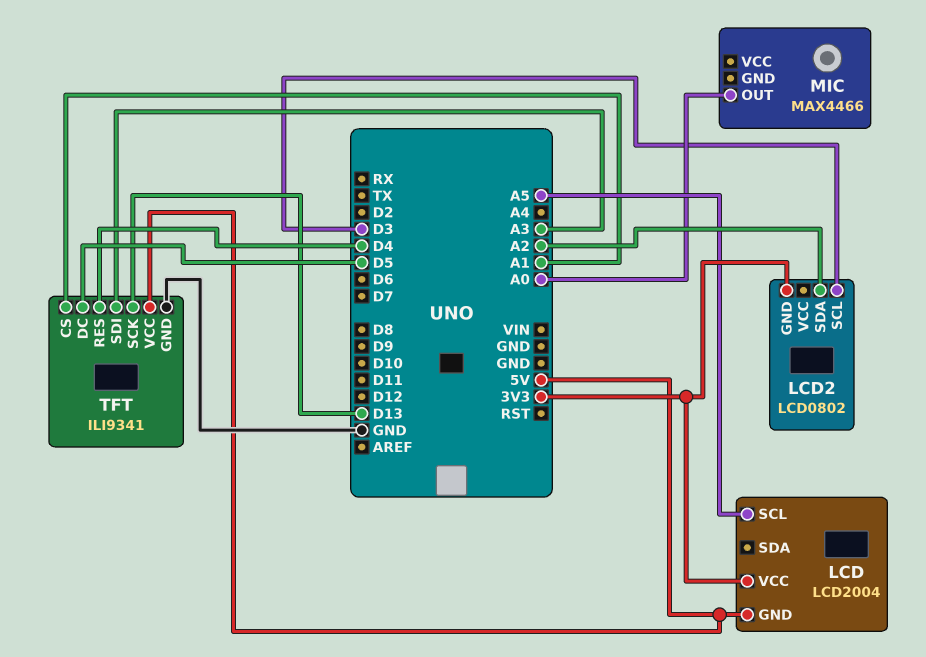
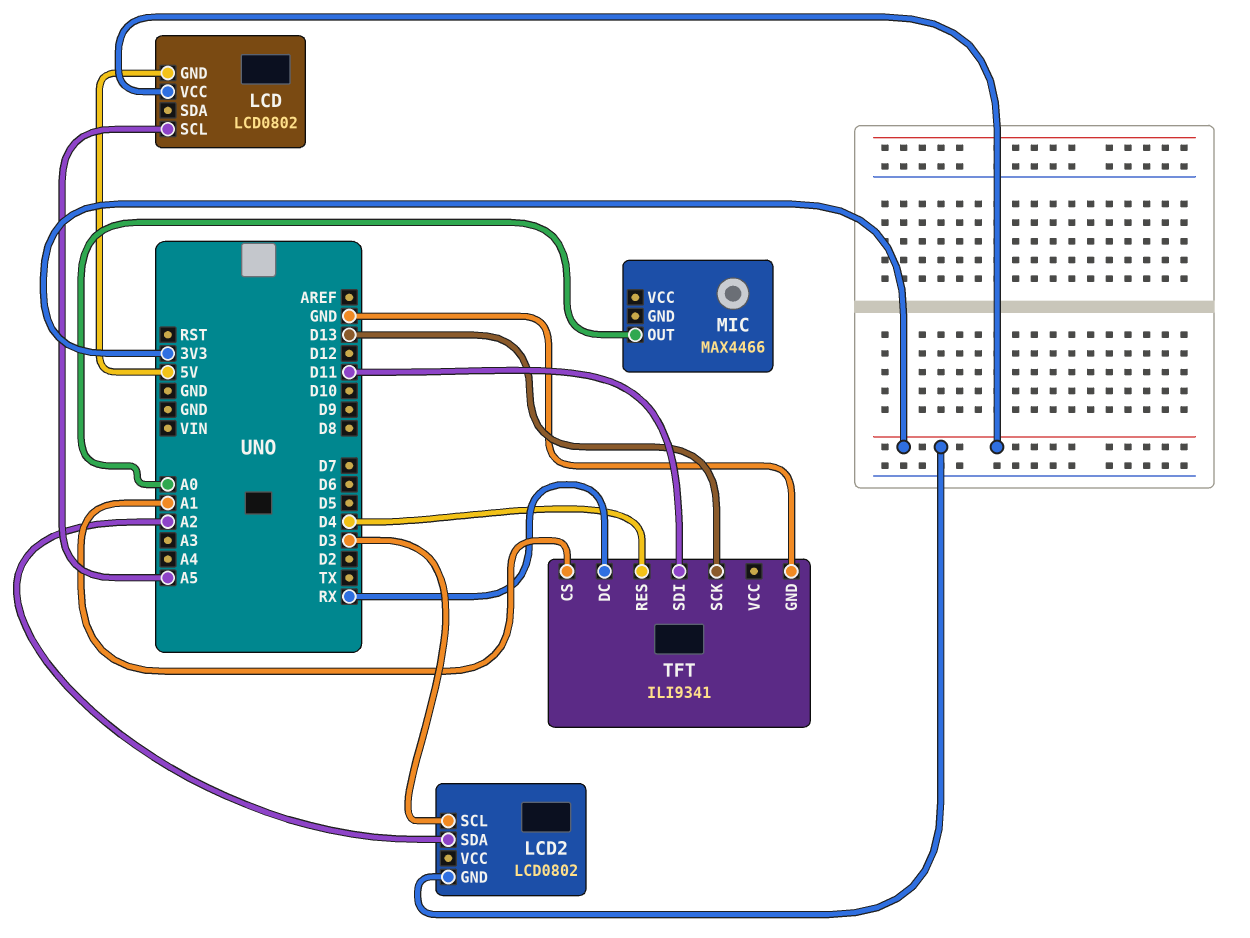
LCD: LCD2004 -> LCD0802
TFT pin DC: D5 -> RX
TFT pin SDI: A3 -> D11
TFT pin VCC: 5V -> none

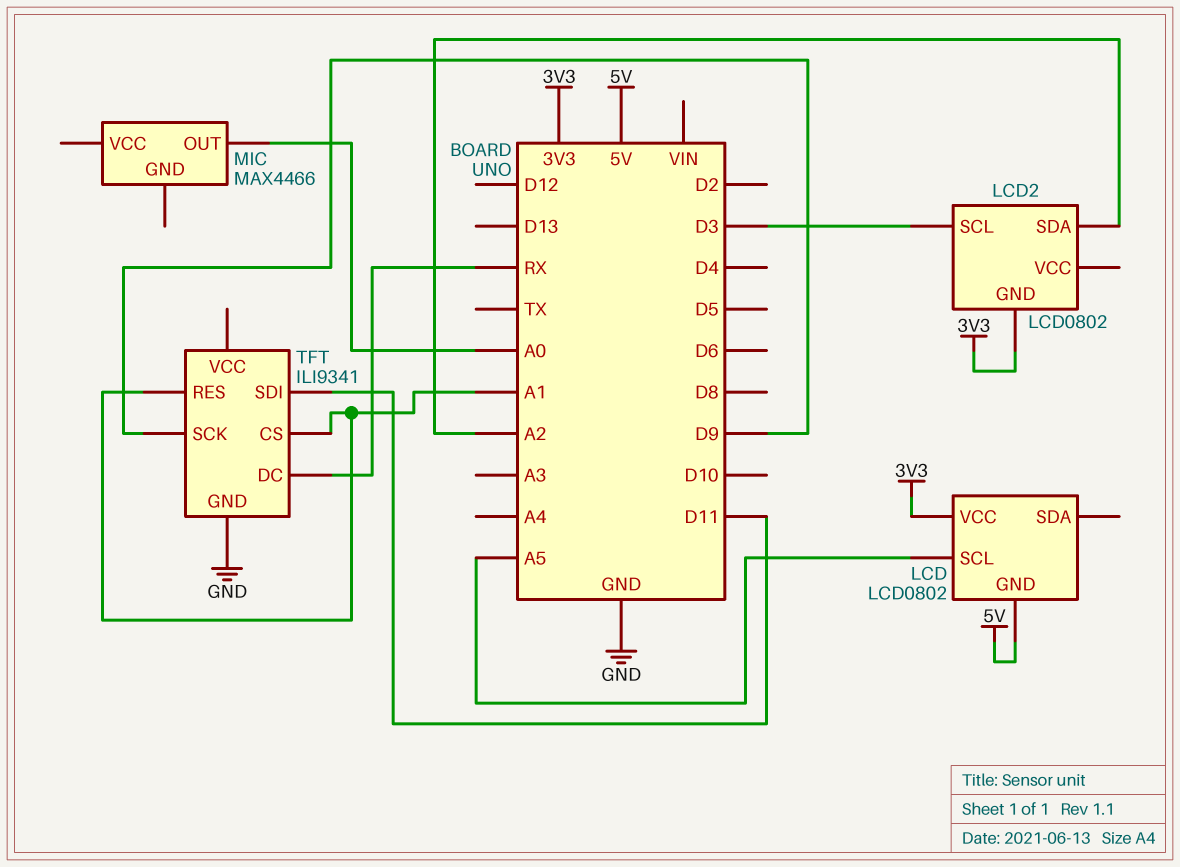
TFT pin RES: D4 -> A1
TFT pin SCK: D13 -> D9

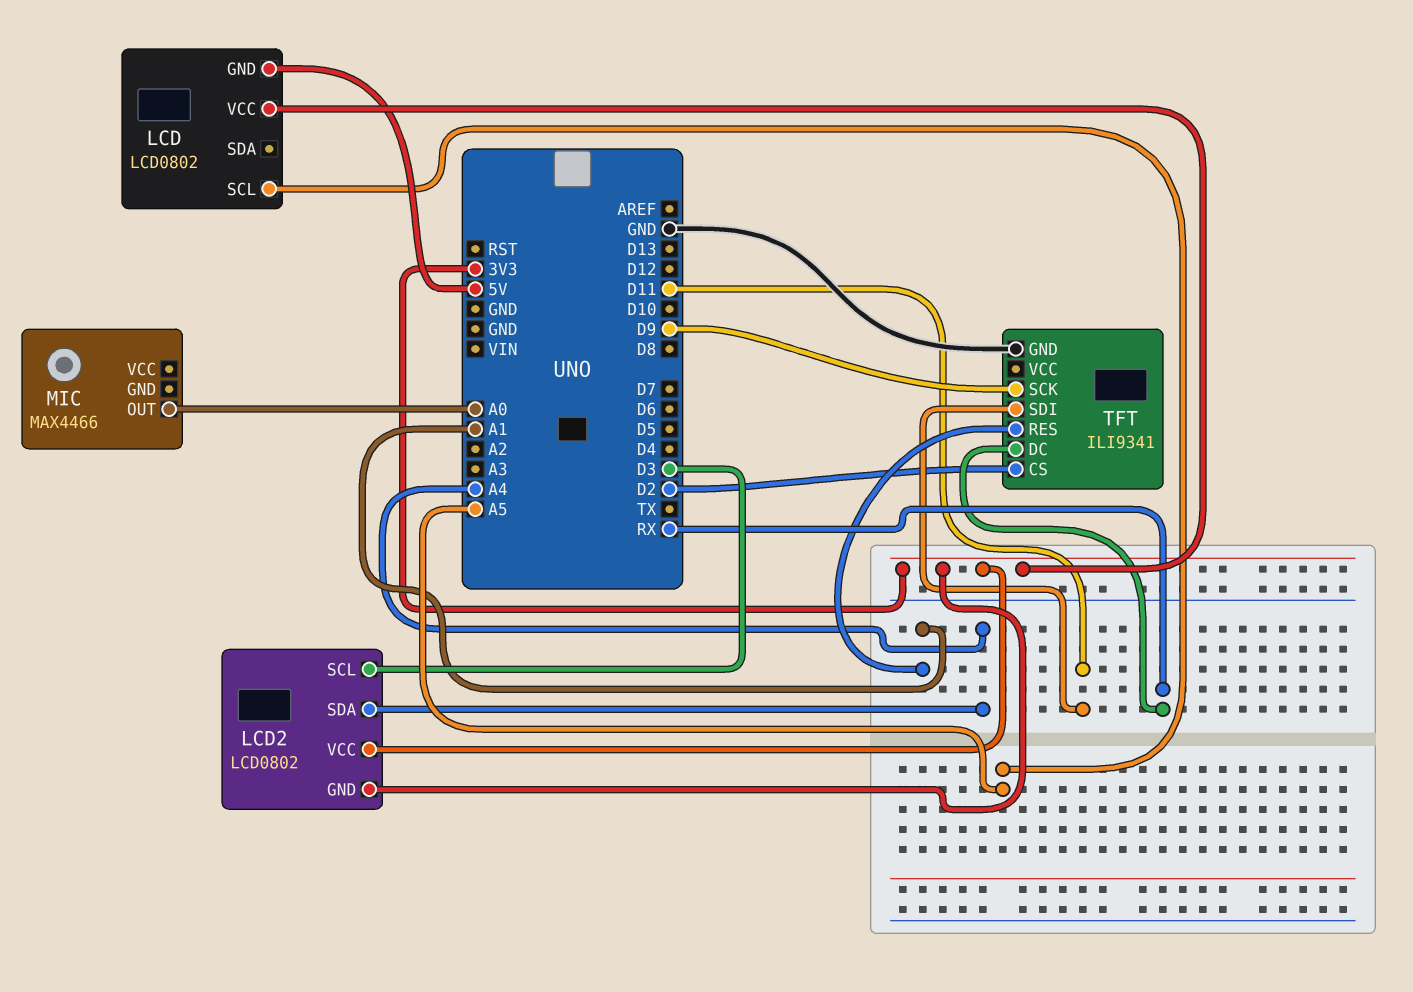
LCD2 pin SDA: A2 -> A4
LCD2 pin VCC: none -> 3V3
TFT pin CS: A1 -> D2

